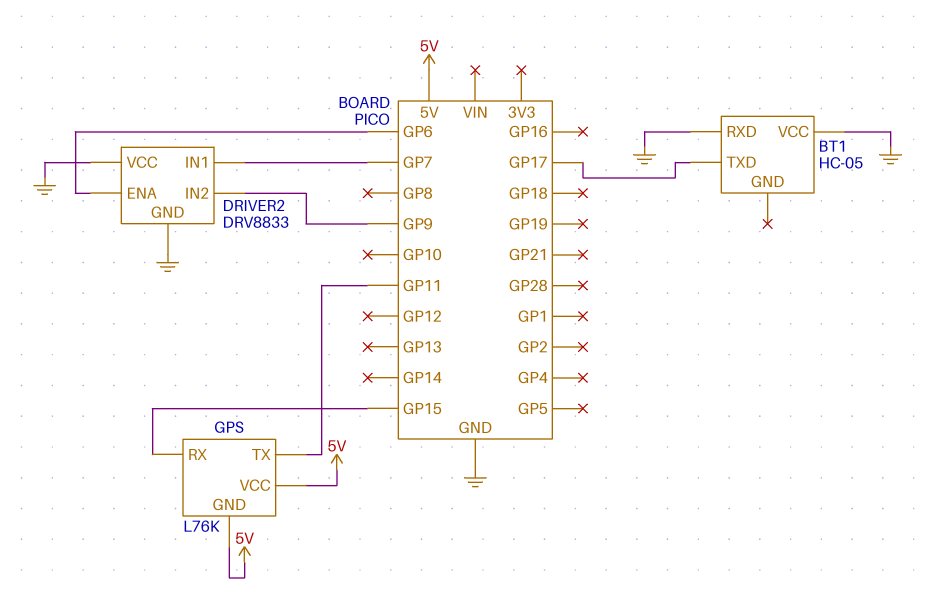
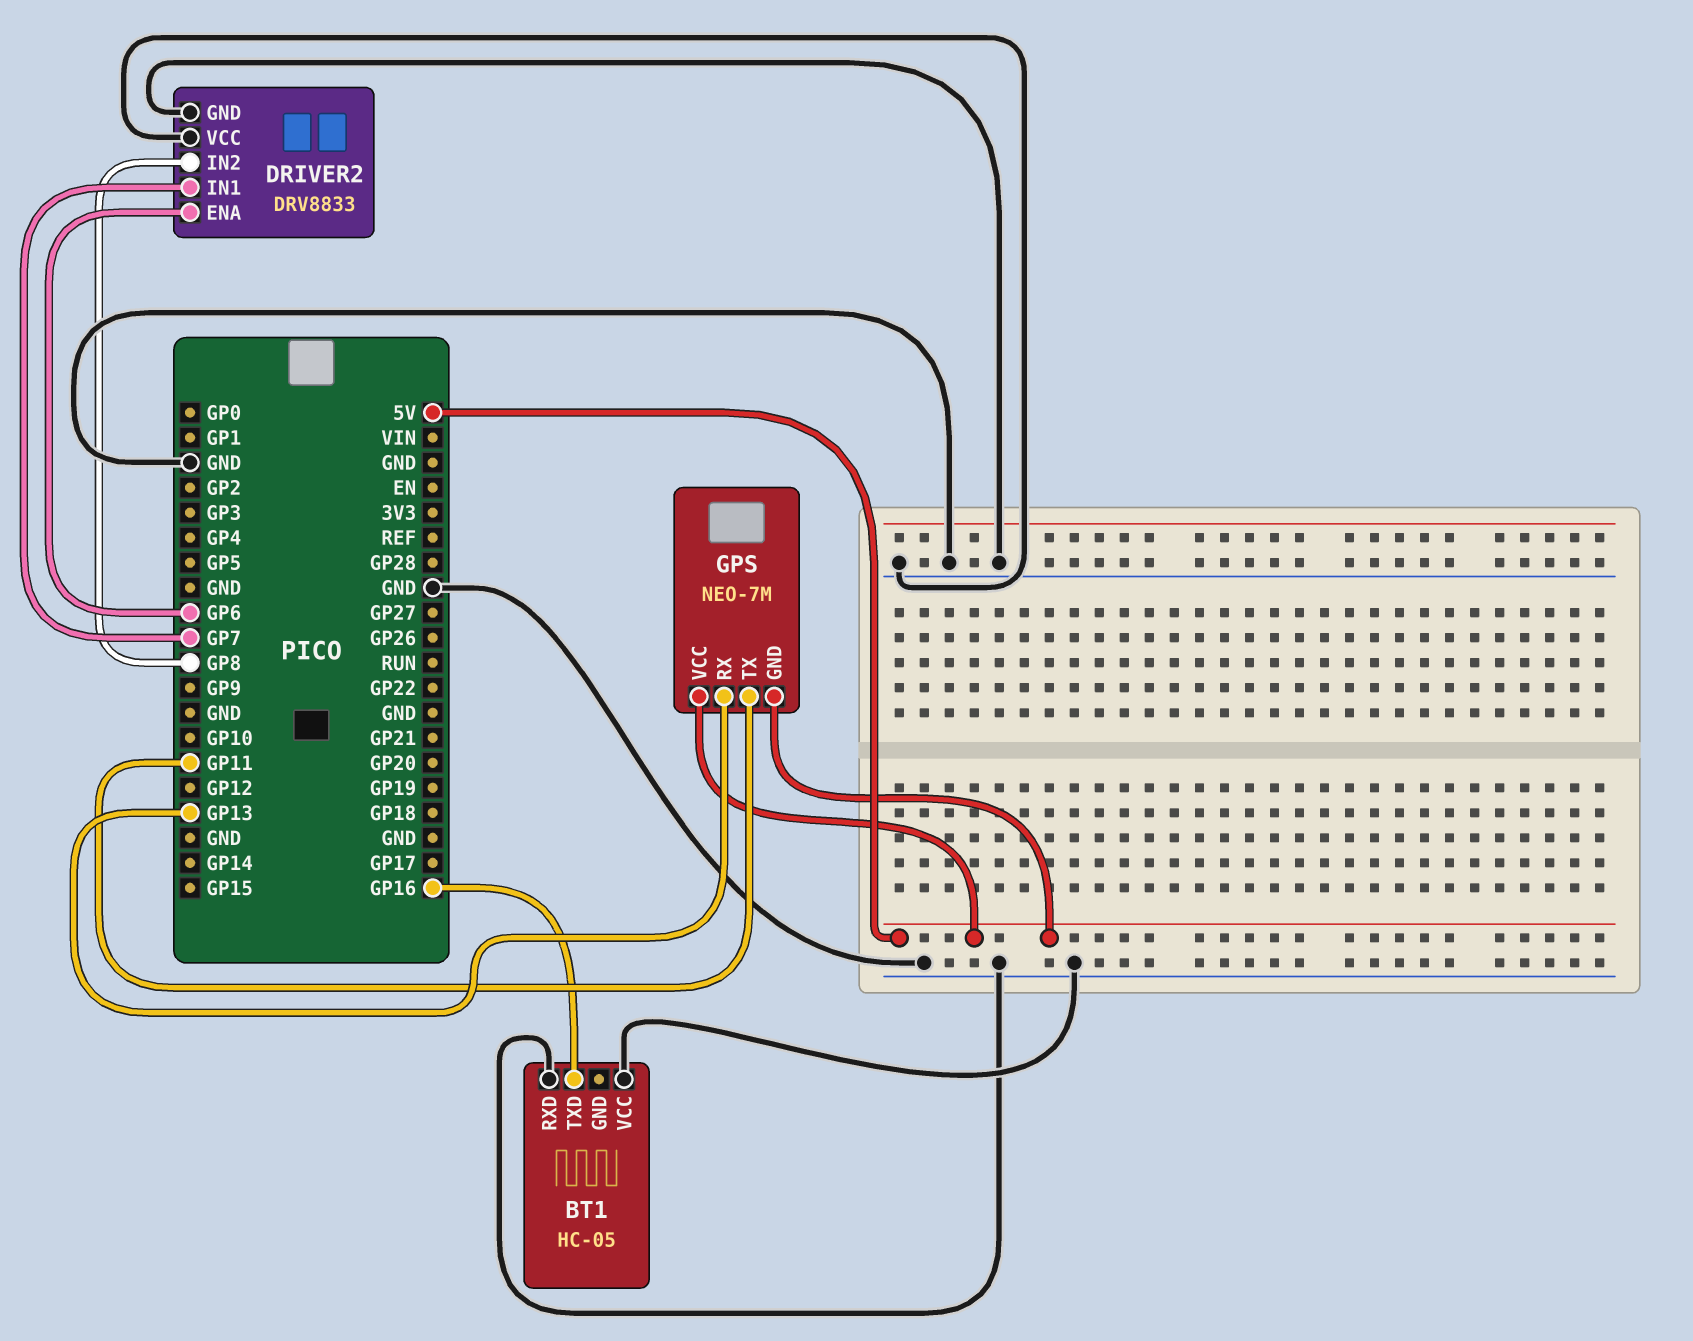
BT1 pin TXD: GP17 -> GP16
DRIVER2 pin IN2: GP9 -> GP8
GPS: L76K -> NEO-7M
GPS pin RX: GP15 -> GP13

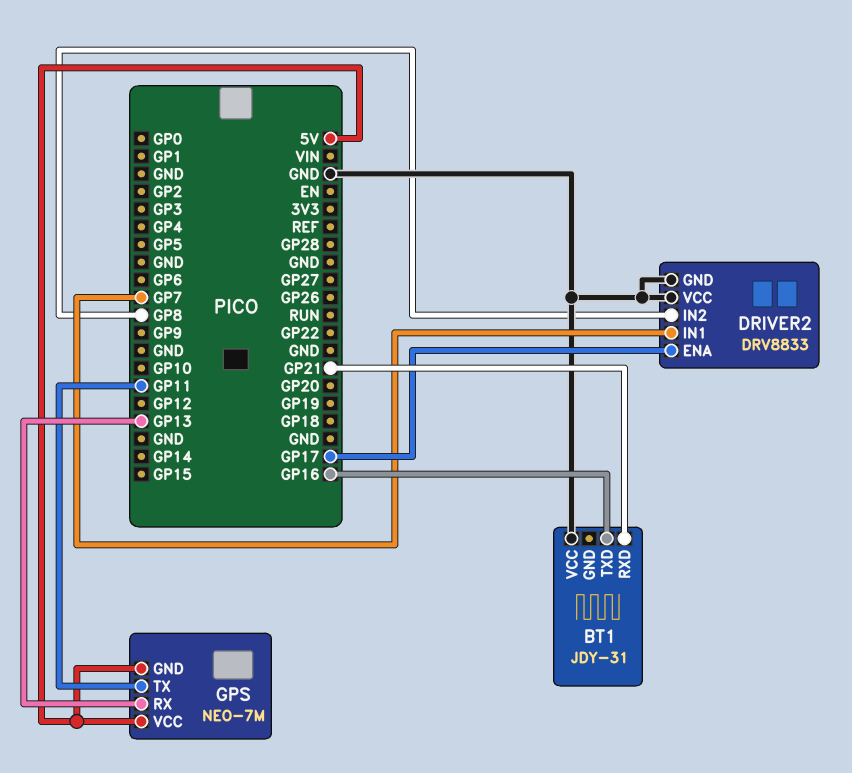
BT1: HC-05 -> JDY-31
BT1 pin RXD: GND -> GP21
DRIVER2 pin ENA: GP6 -> GP17

